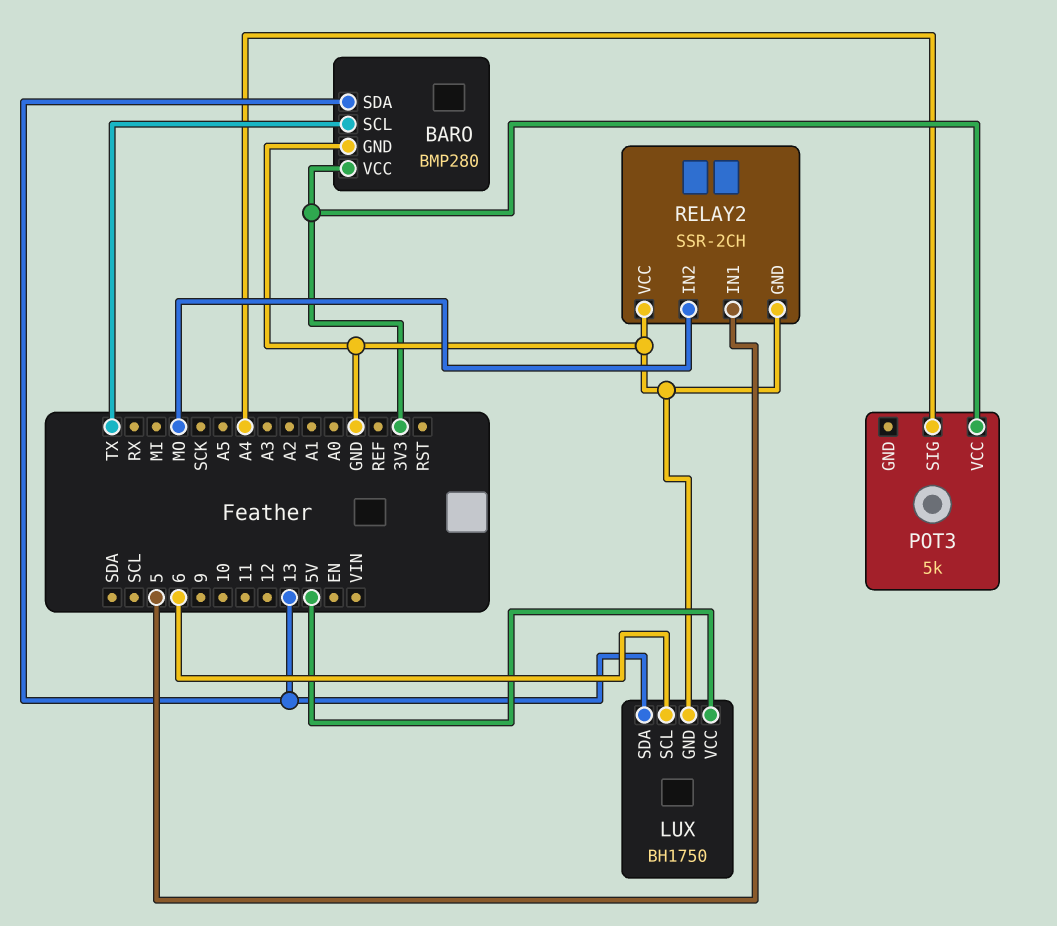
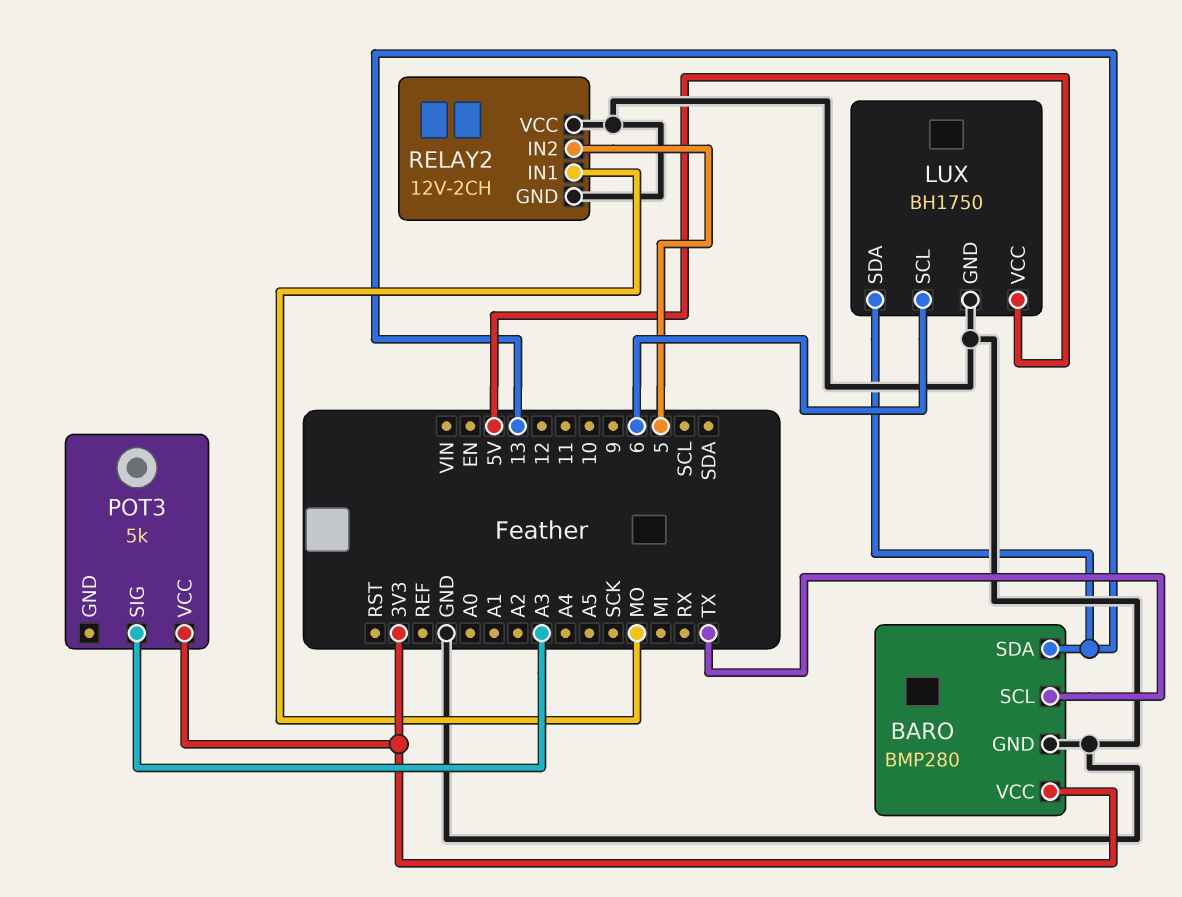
POT3 pin SIG: A4 -> A3
RELAY2: SSR-2CH -> 12V-2CH
RELAY2 pin IN1: 5 -> MO
RELAY2 pin IN2: MO -> 5

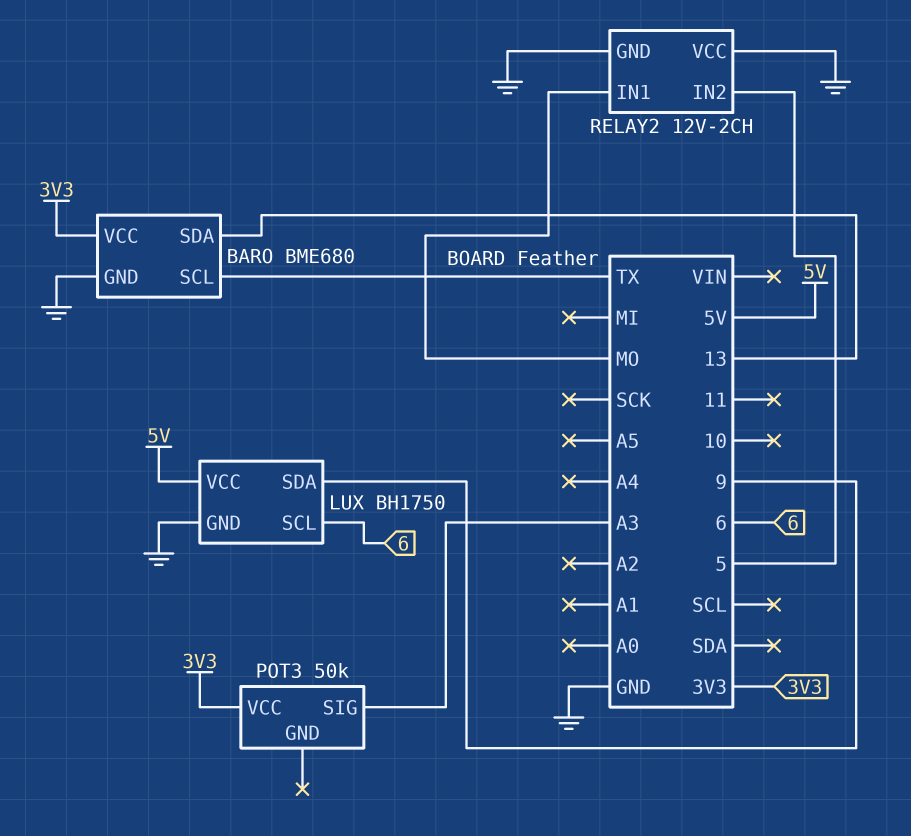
BARO: BMP280 -> BME680
LUX pin SDA: 13 -> 9
POT3: 5k -> 50k

